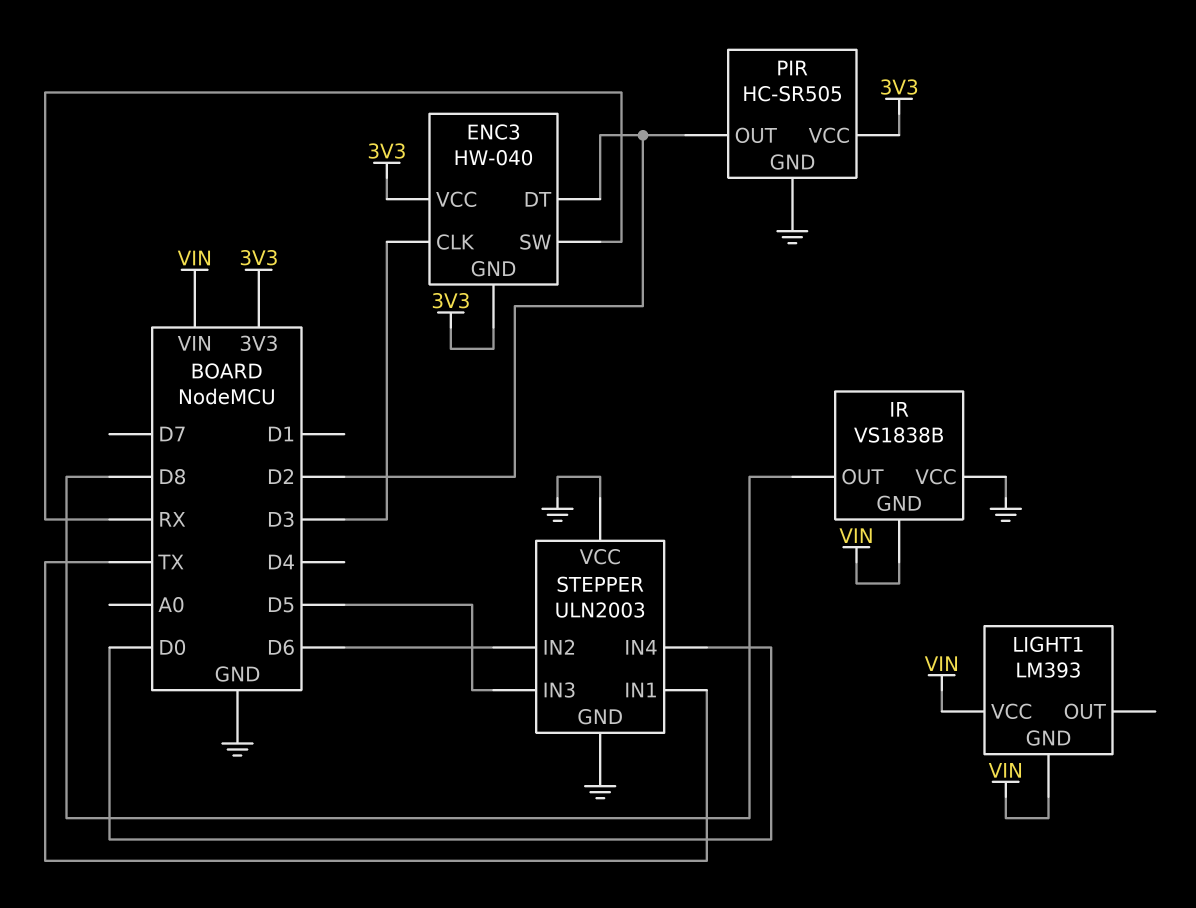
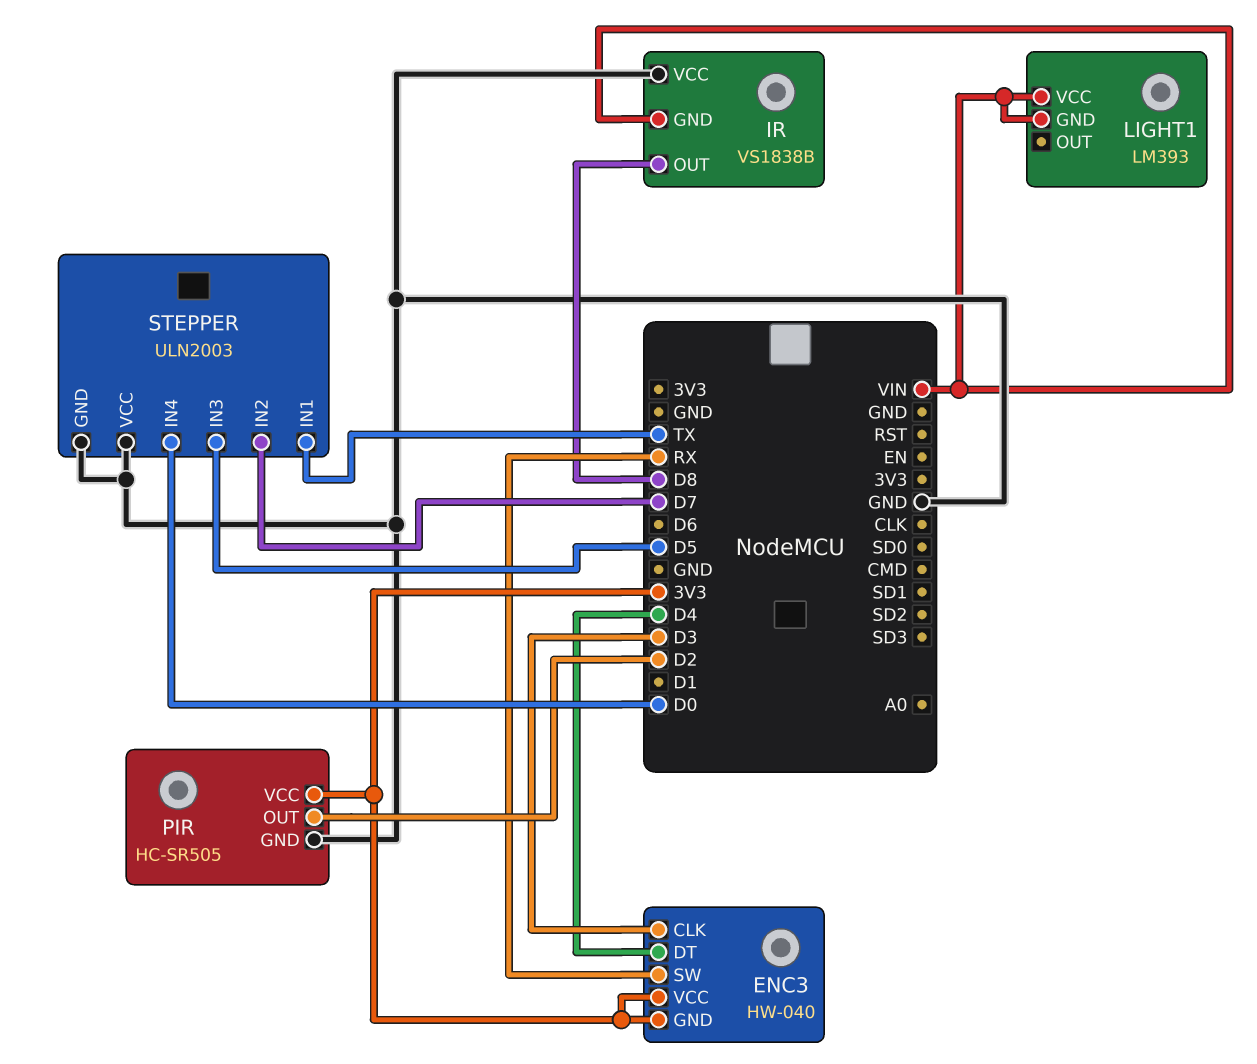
ENC3 pin DT: D2 -> D4
STEPPER pin IN2: D6 -> D7

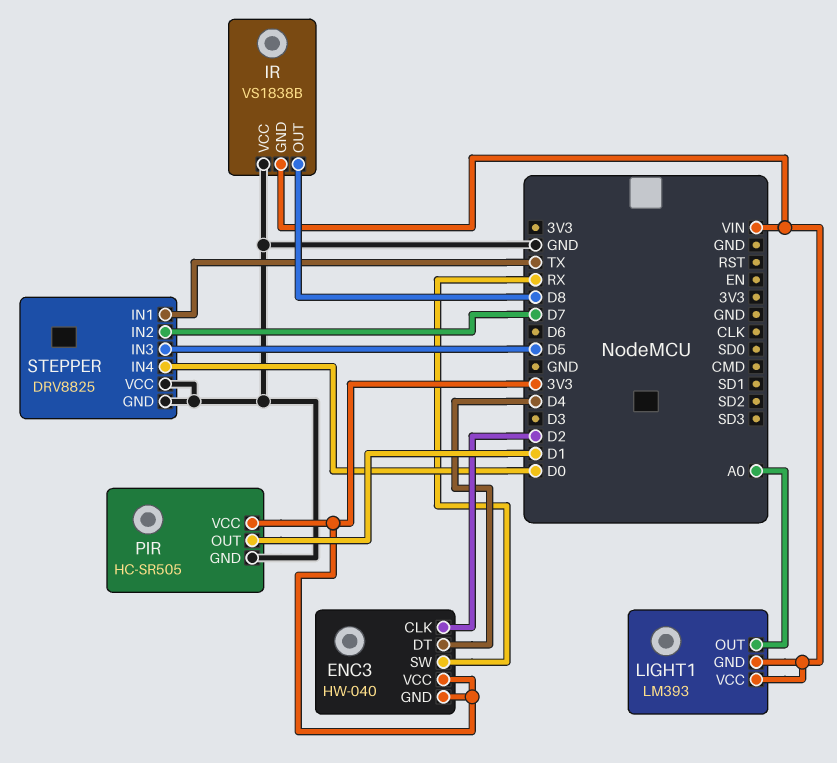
ENC3 pin CLK: D3 -> D2
LIGHT1 pin OUT: none -> A0
PIR pin OUT: D2 -> D1
STEPPER: ULN2003 -> DRV8825

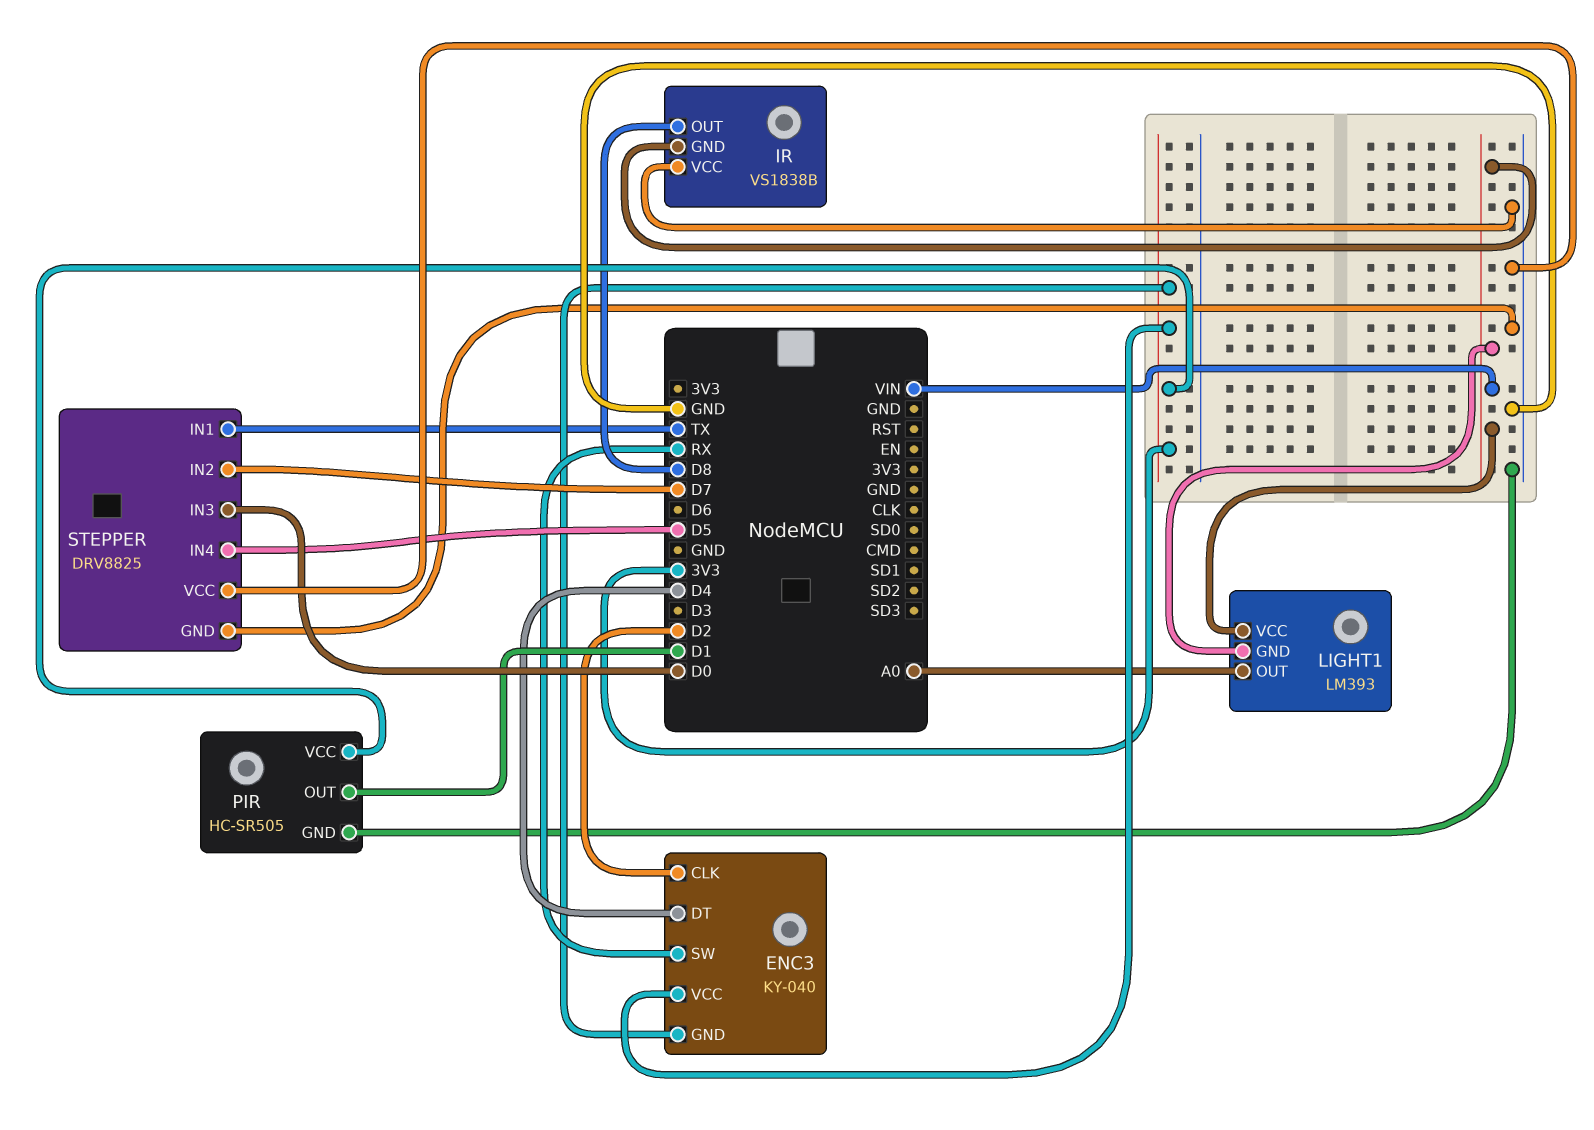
ENC3: HW-040 -> KY-040
STEPPER pin IN3: D5 -> D0
STEPPER pin IN4: D0 -> D5

